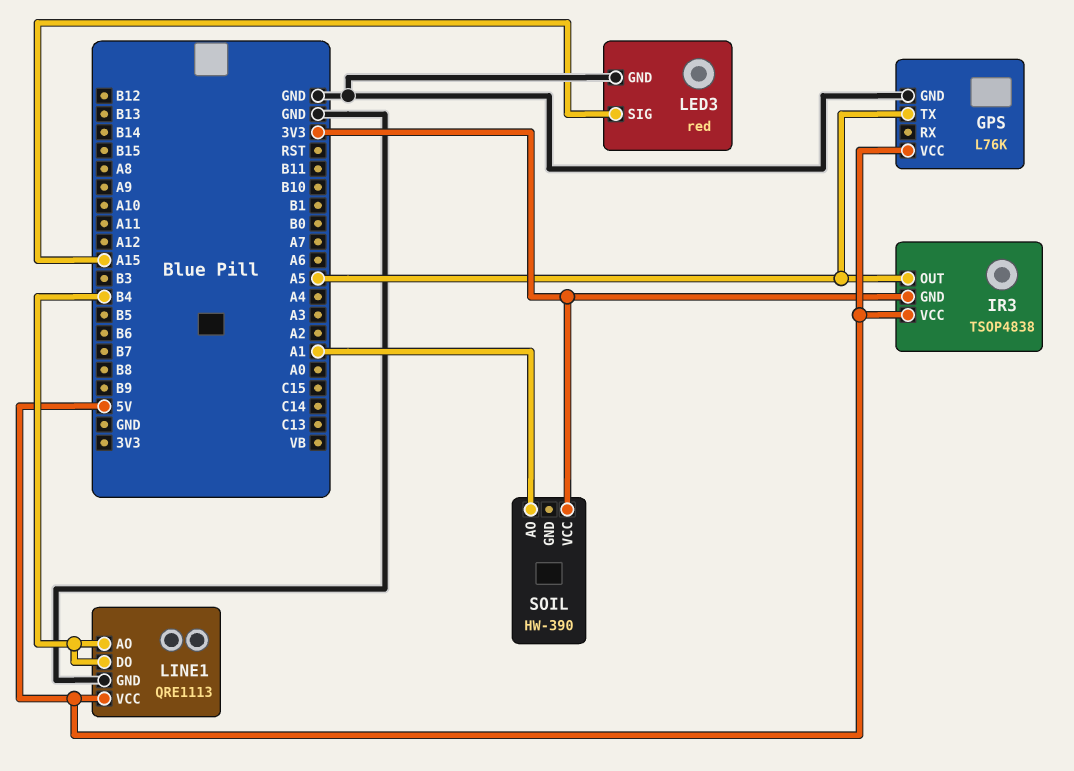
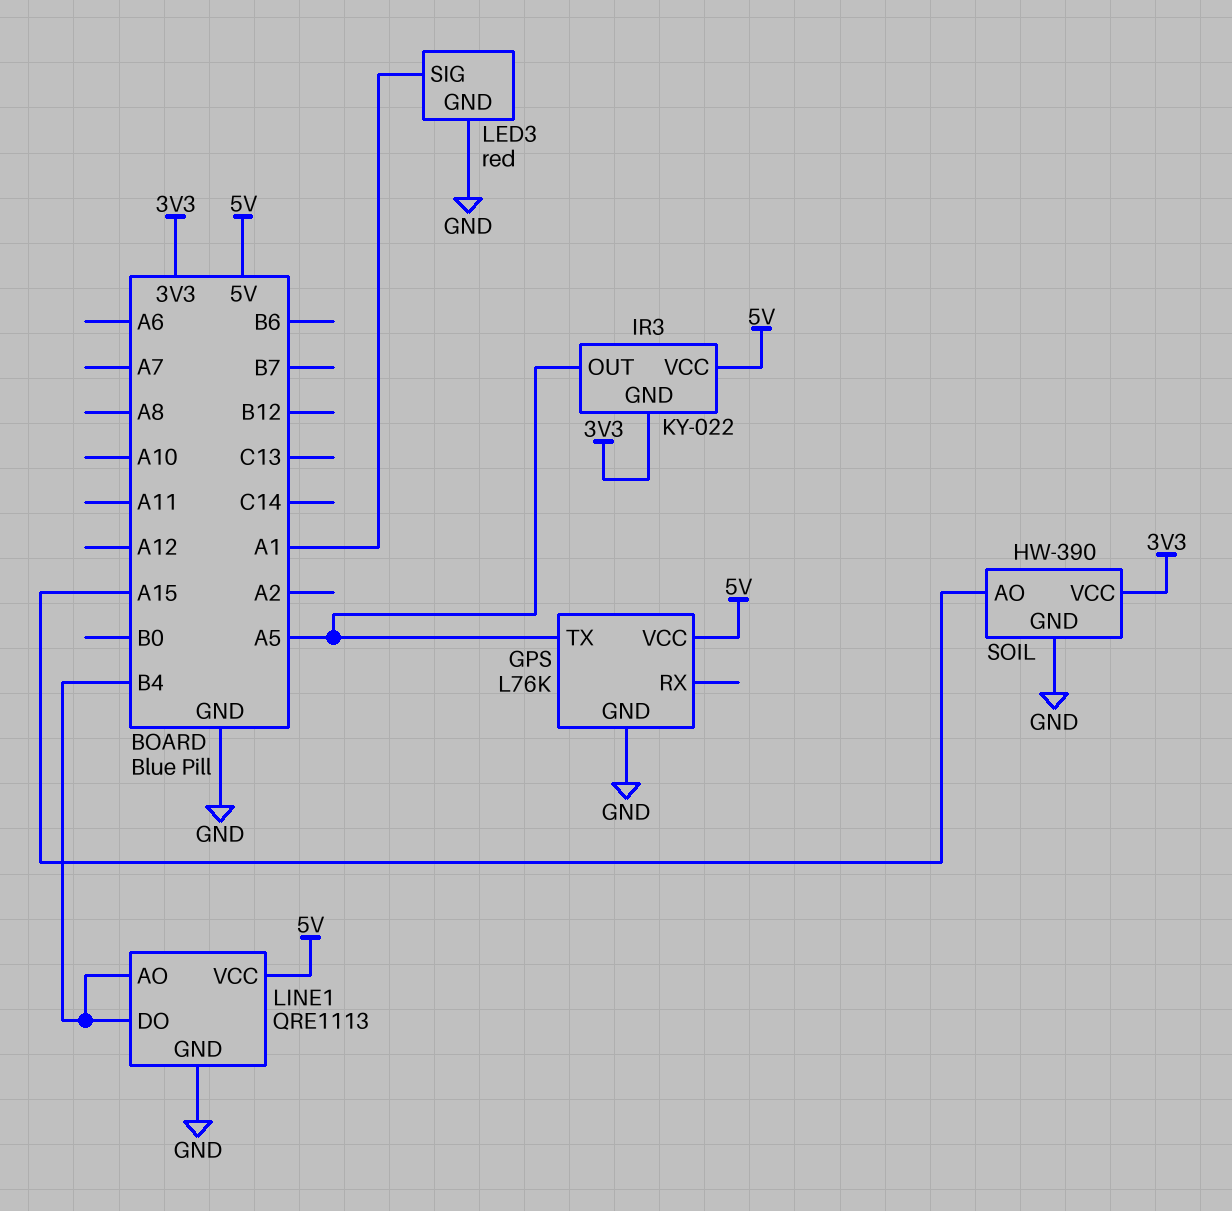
IR3: TSOP4838 -> KY-022
LED3 pin SIG: A15 -> A1
SOIL pin AO: A1 -> A15
SOIL pin GND: none -> GND

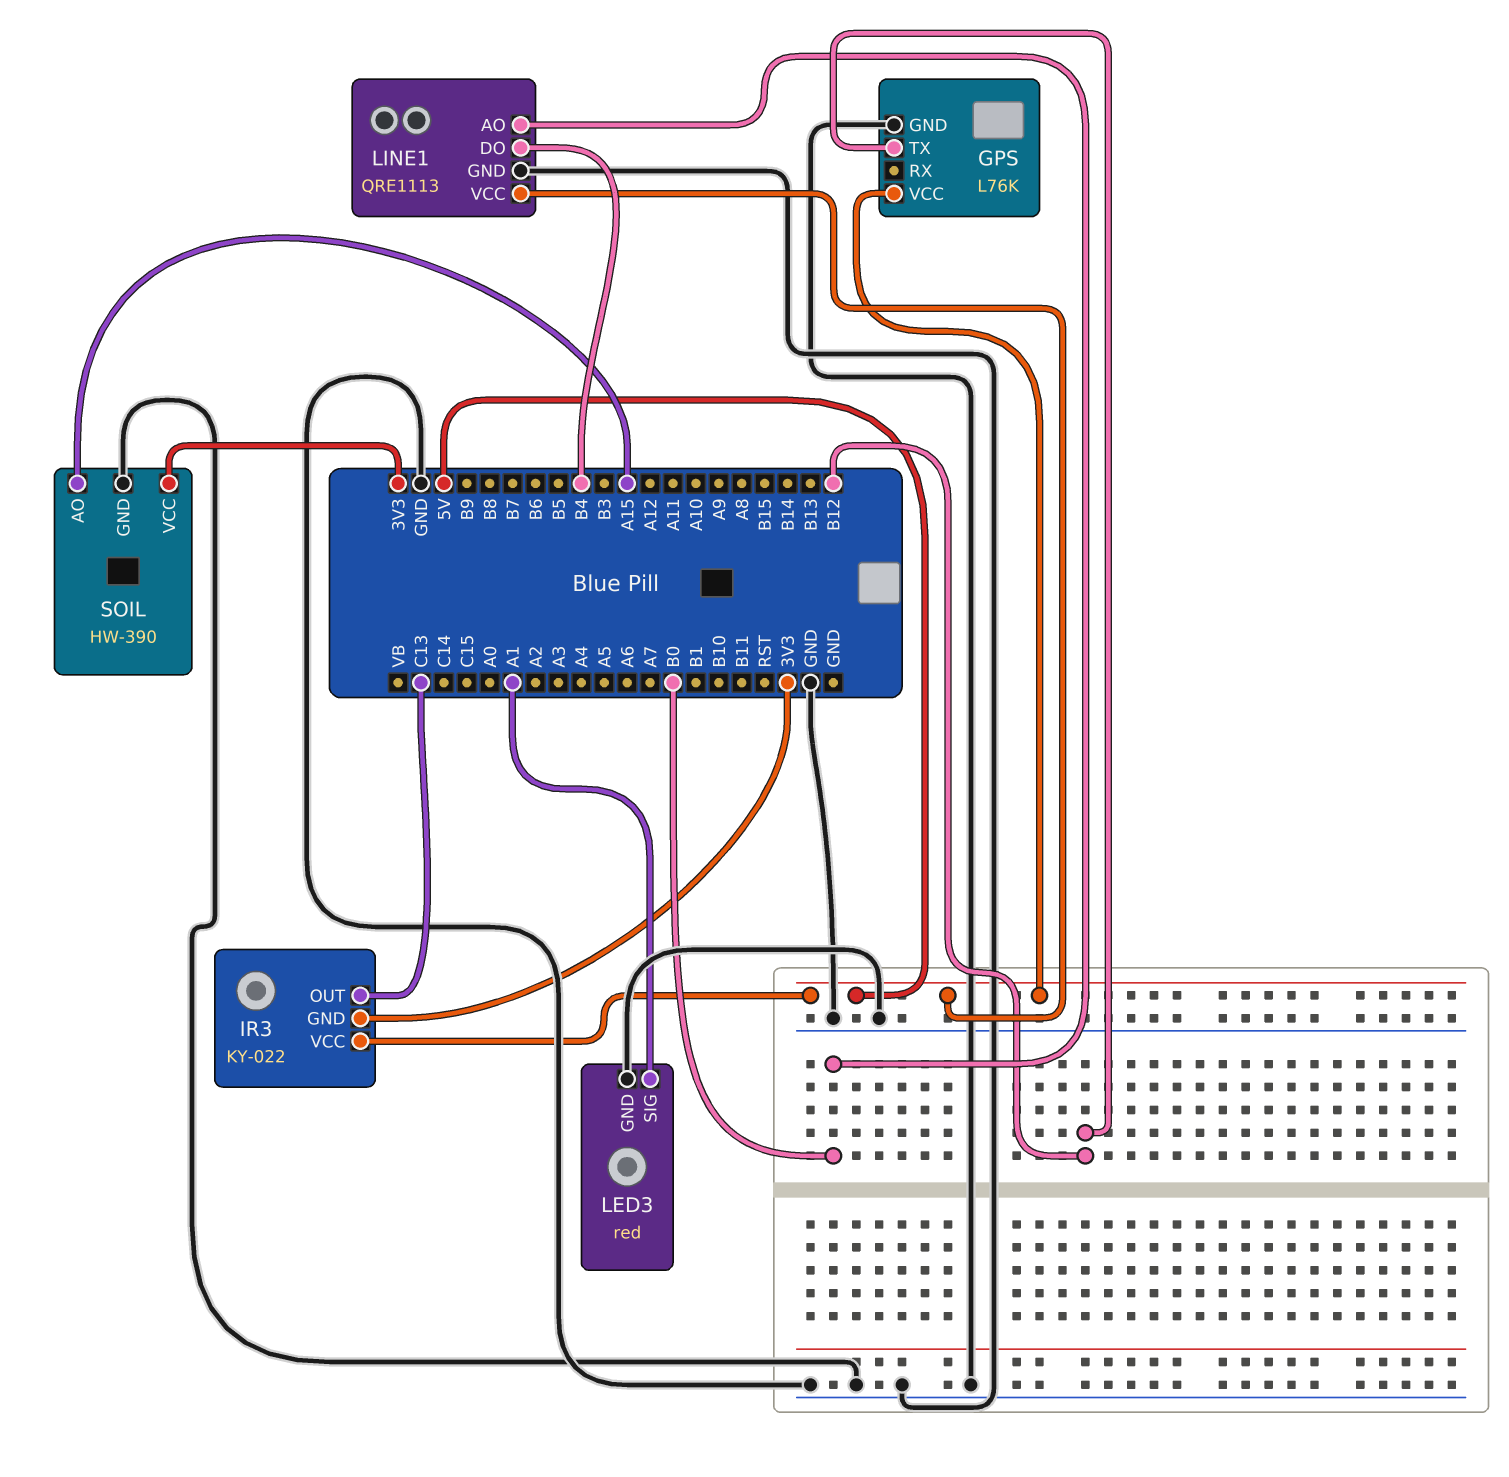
GPS pin TX: A5 -> B12
IR3 pin OUT: A5 -> C13
LINE1 pin AO: B4 -> B0

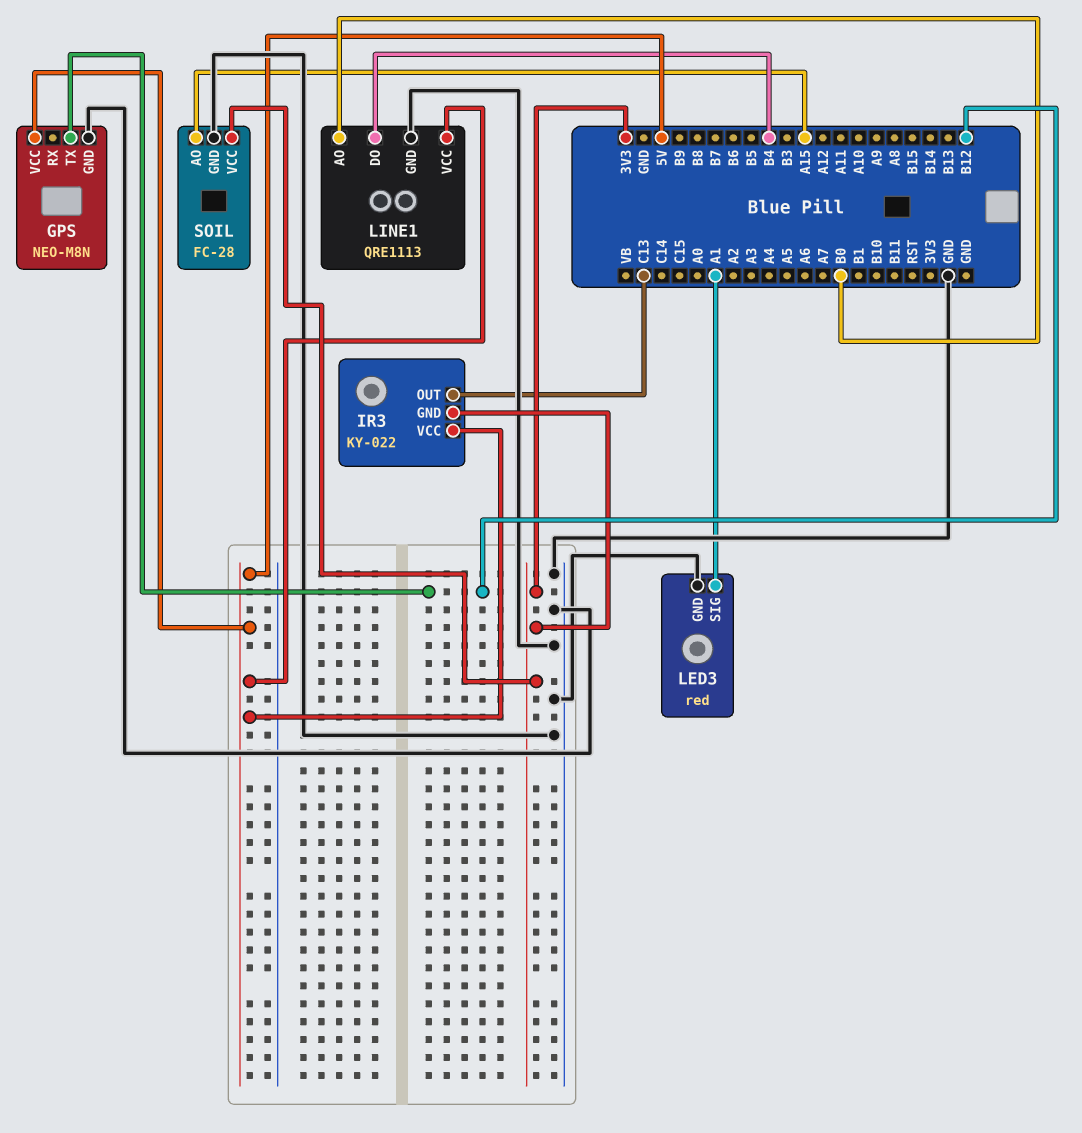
GPS: L76K -> NEO-M8N
SOIL: HW-390 -> FC-28

